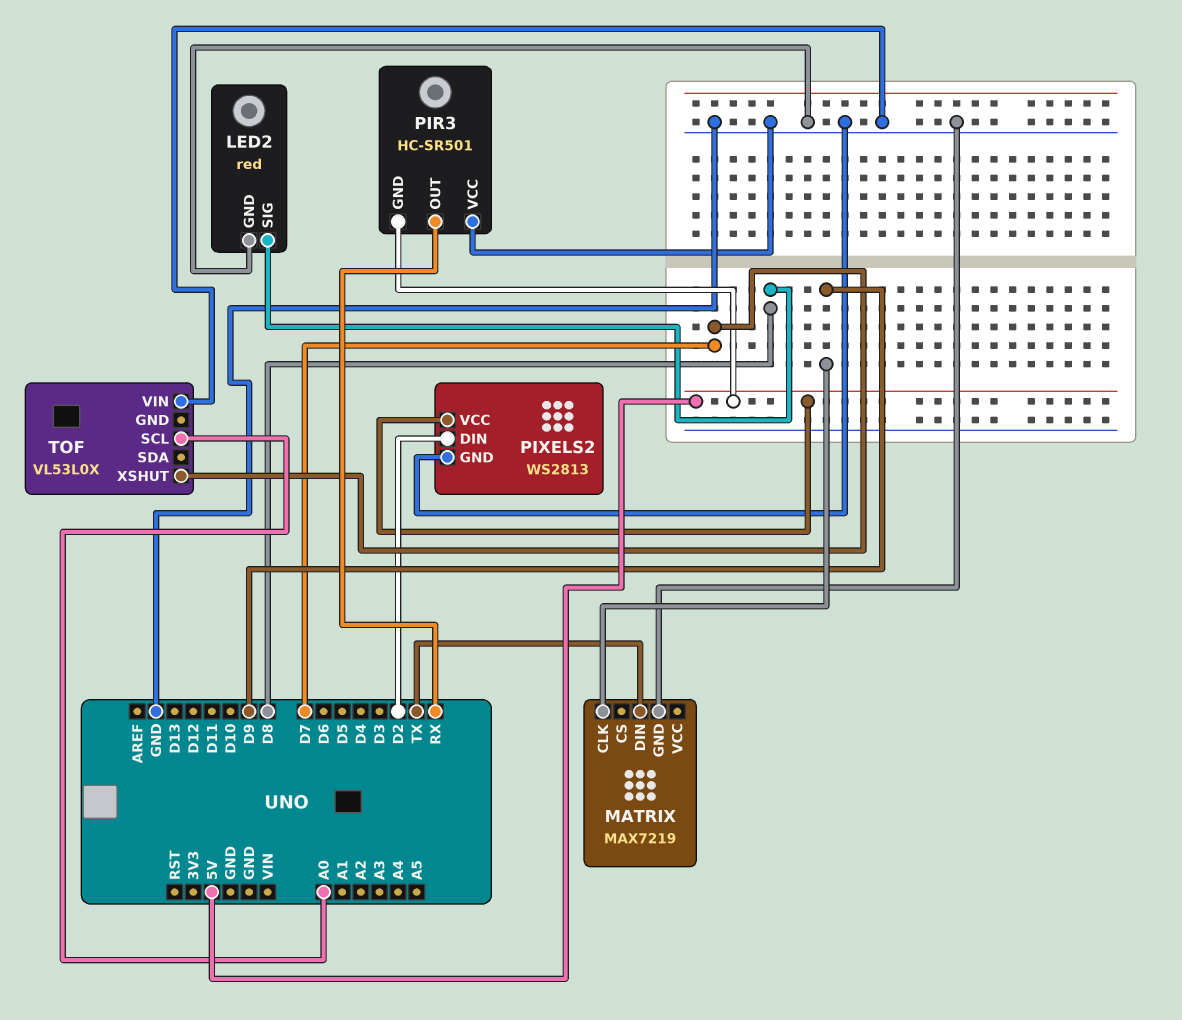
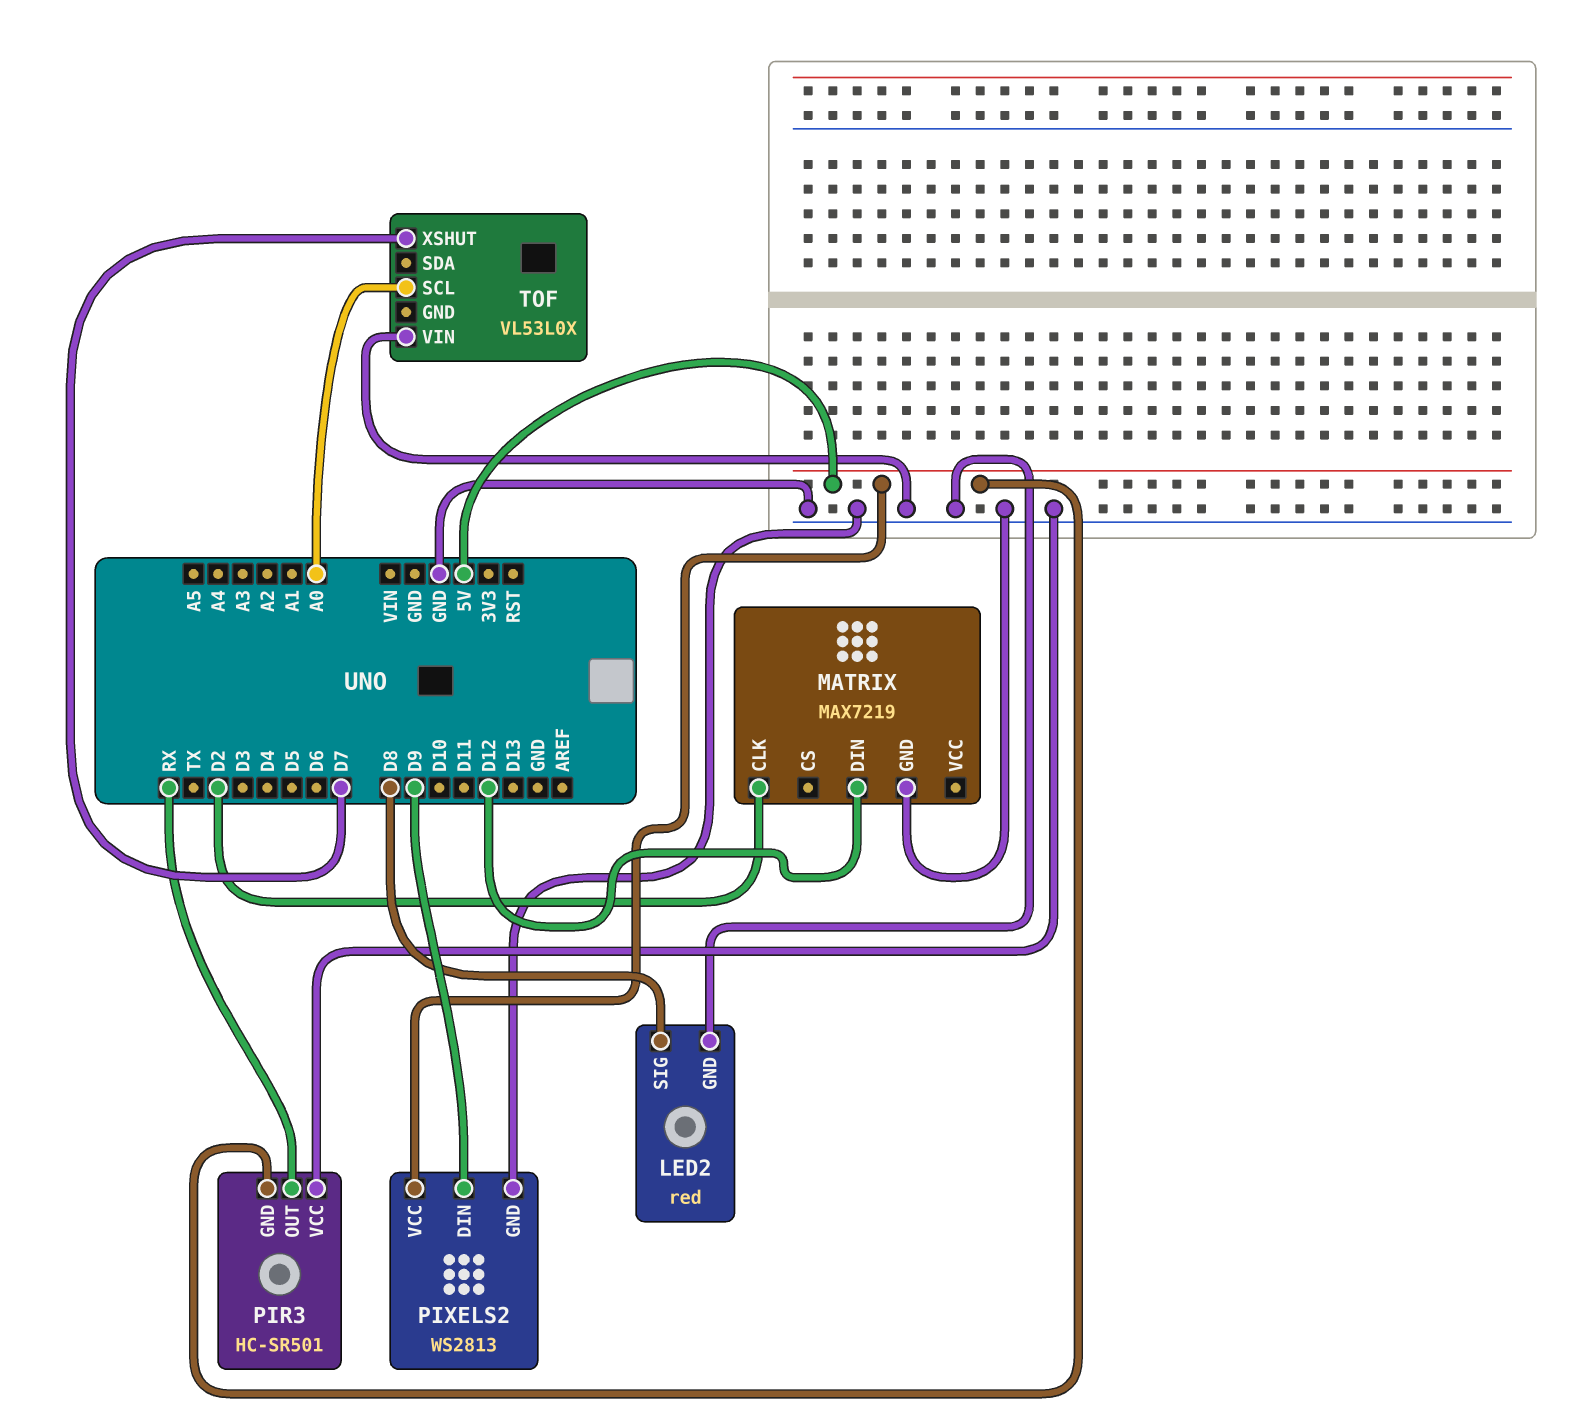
MATRIX pin CLK: D9 -> D2
MATRIX pin DIN: TX -> D12
PIXELS2 pin DIN: D2 -> D9

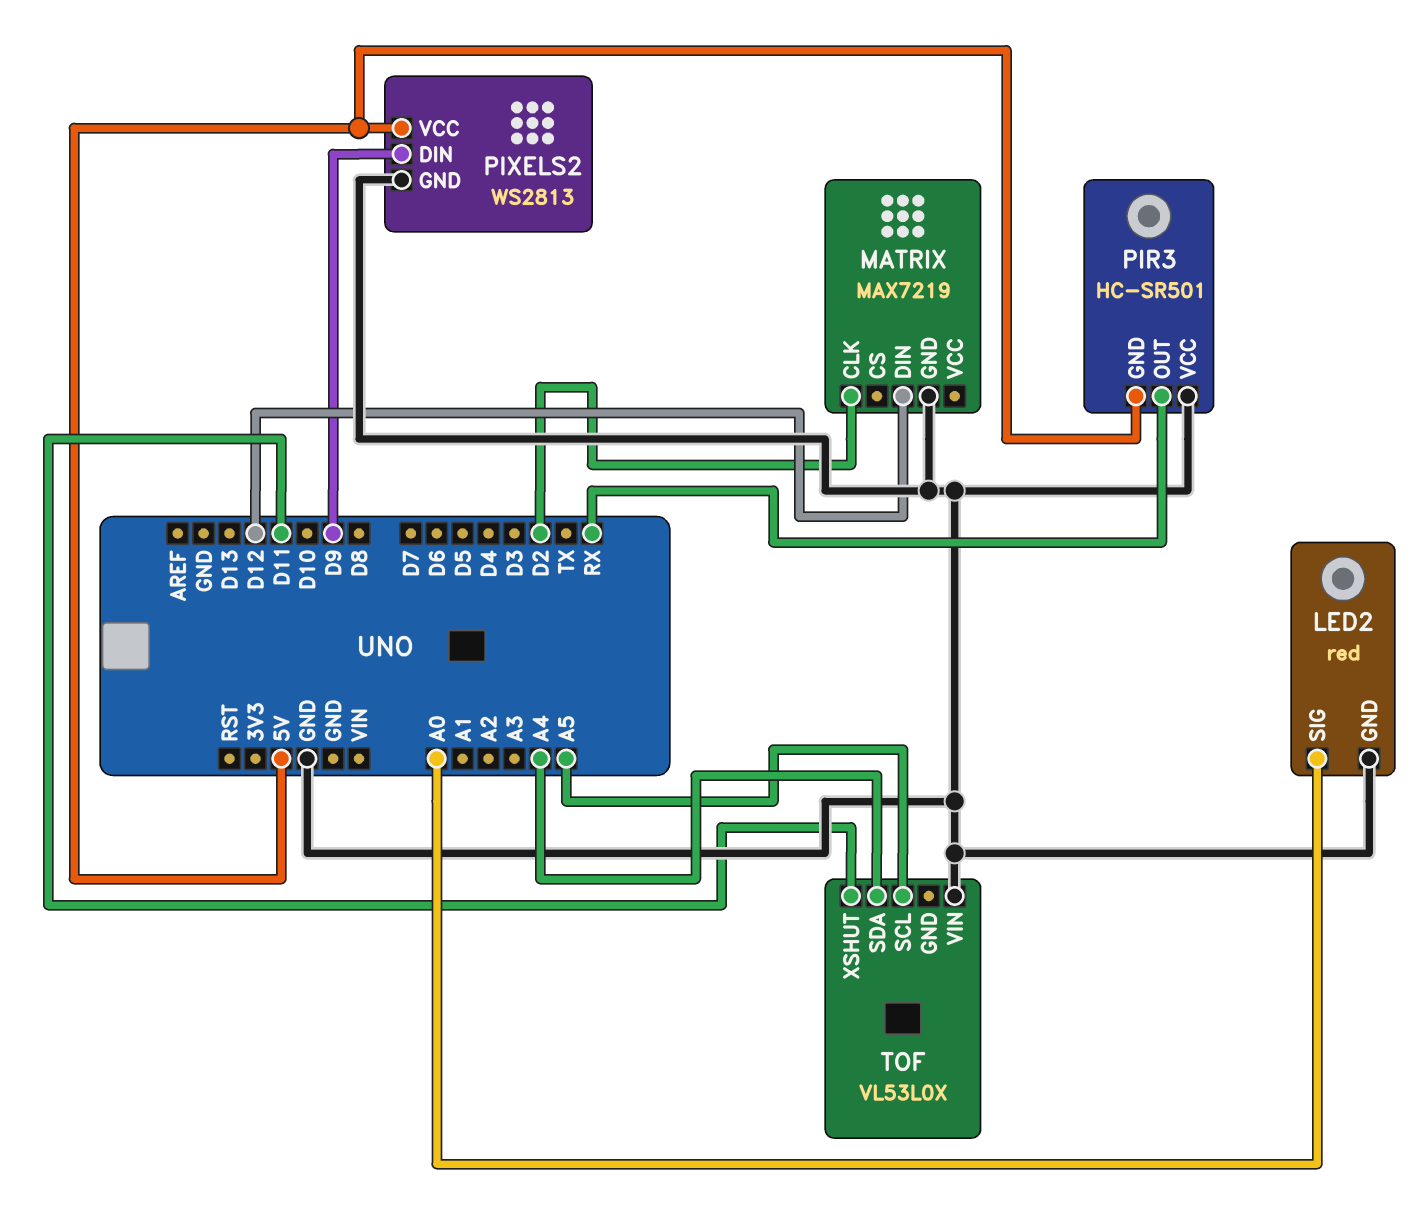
LED2 pin SIG: D8 -> A0
TOF pin SCL: A0 -> A5
TOF pin SDA: none -> A4
TOF pin XSHUT: D7 -> D11

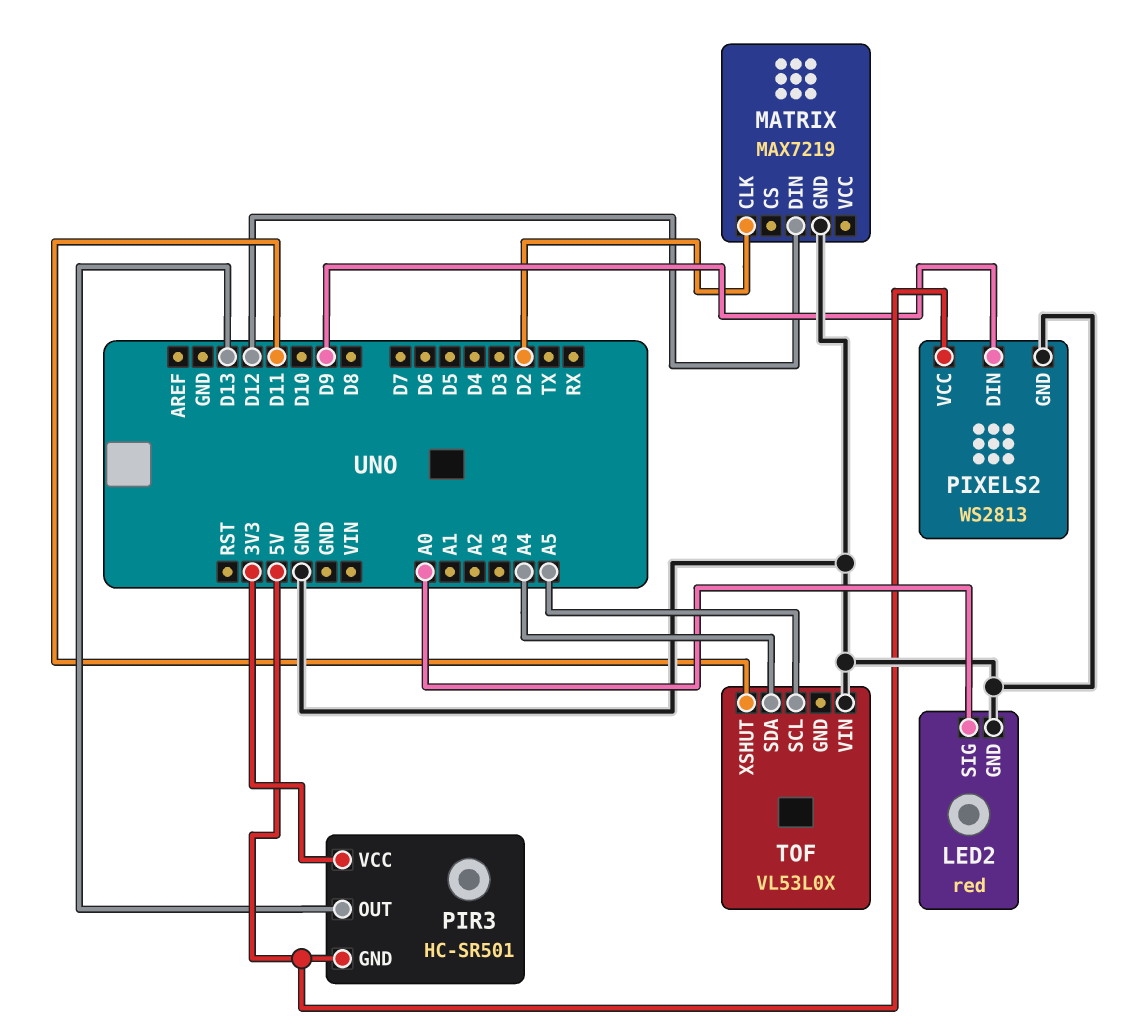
PIR3 pin OUT: RX -> D13
PIR3 pin VCC: GND -> 3V3

